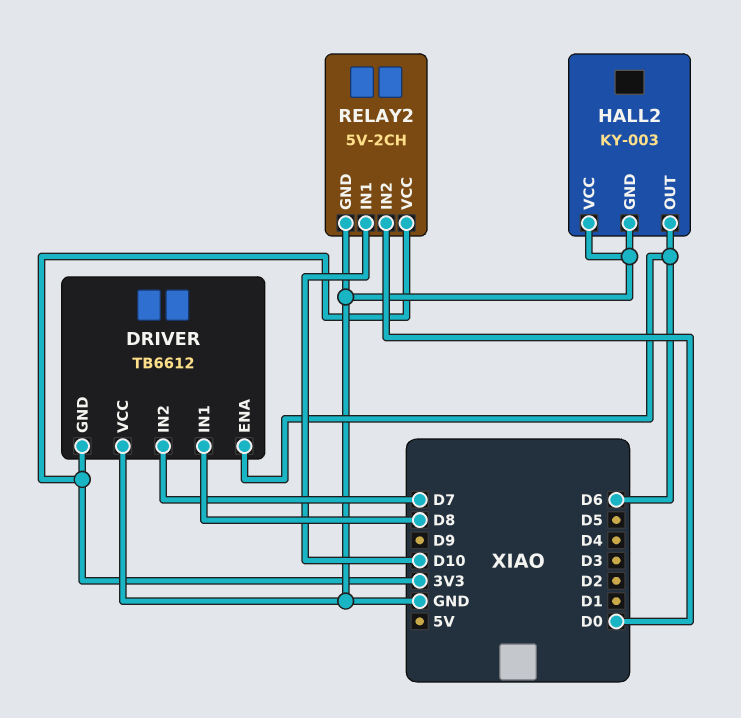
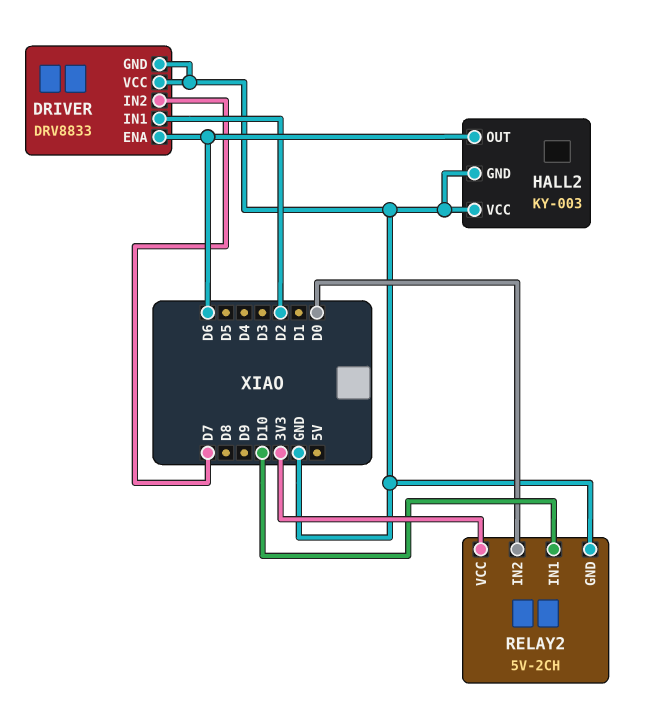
DRIVER: TB6612 -> DRV8833
DRIVER pin GND: 3V3 -> GND
DRIVER pin IN1: D8 -> D2

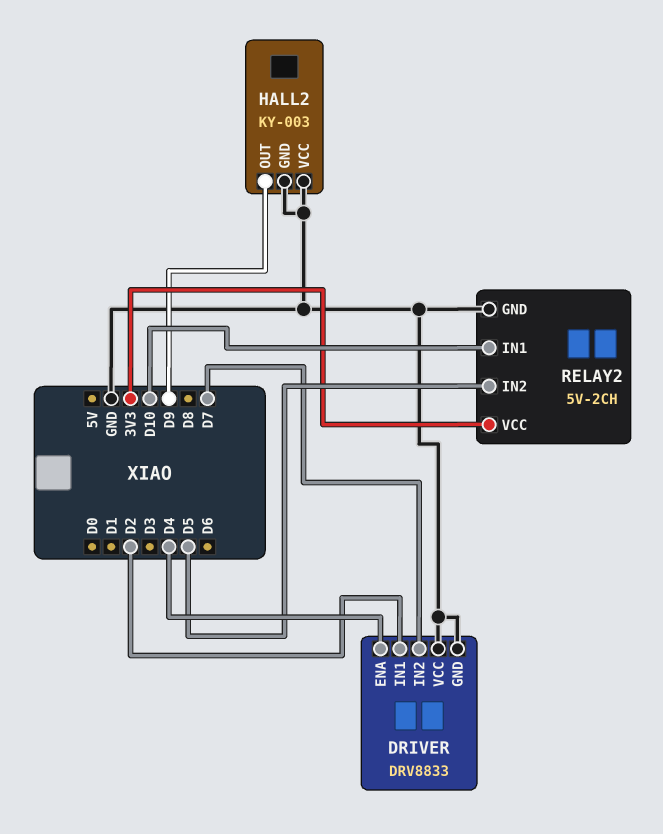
DRIVER pin ENA: D6 -> D4
HALL2 pin OUT: D6 -> D9
RELAY2 pin IN2: D0 -> D5

